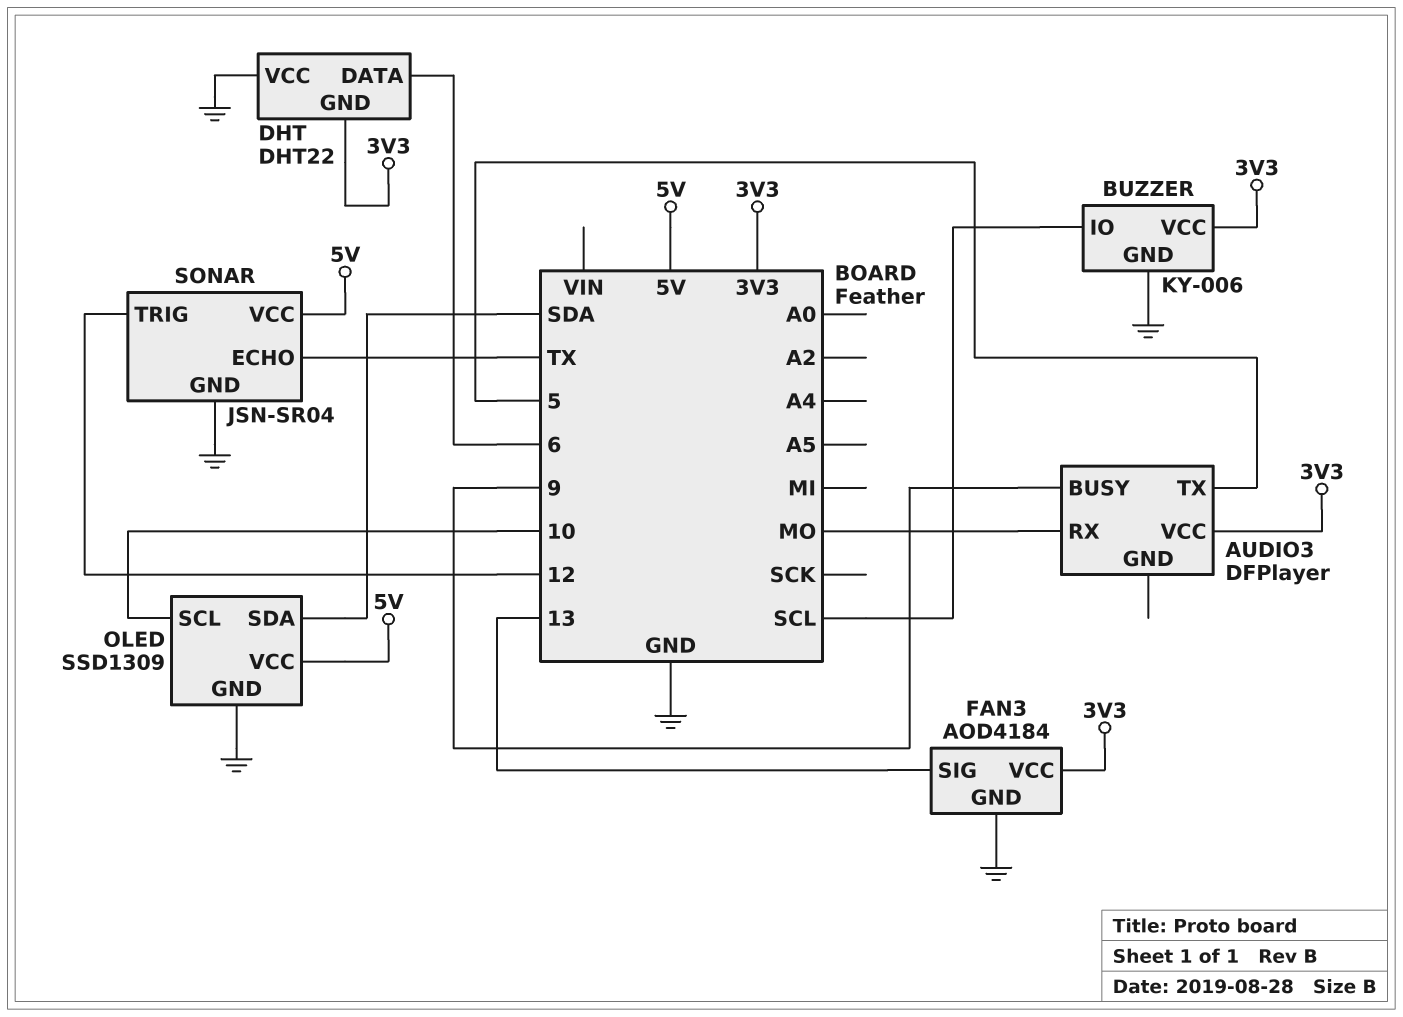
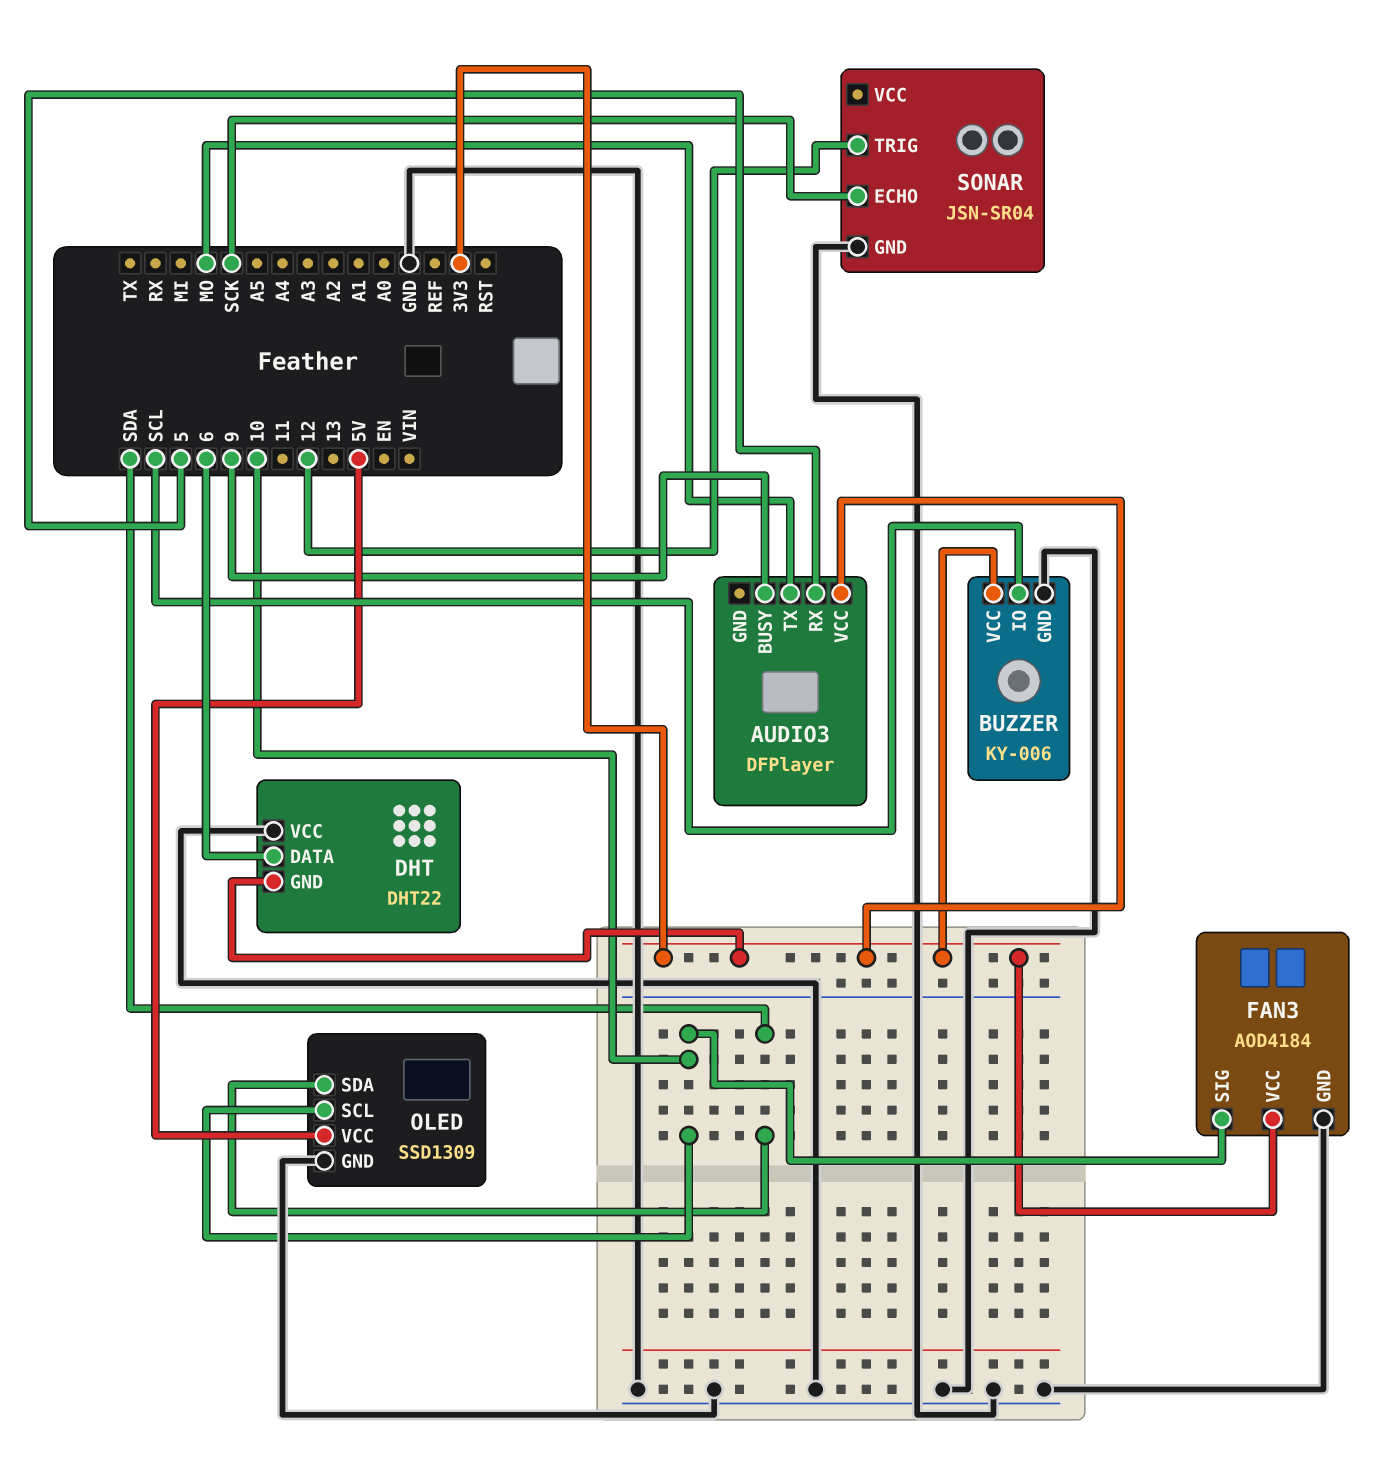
AUDIO3 pin RX: MO -> 5
AUDIO3 pin TX: 5 -> MO
FAN3 pin SIG: 13 -> 10
SONAR pin ECHO: TX -> SCK
SONAR pin VCC: 5V -> none

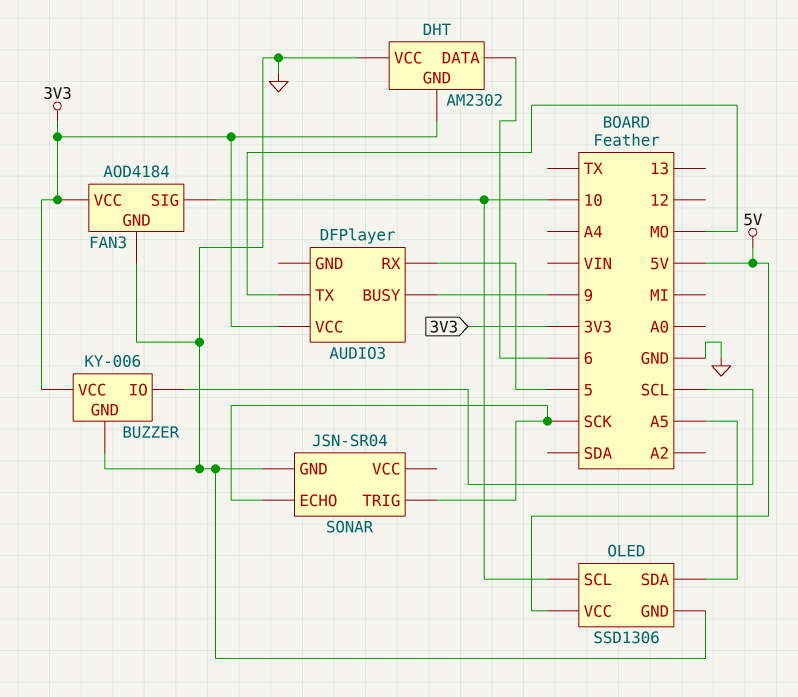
DHT: DHT22 -> AM2302
OLED: SSD1309 -> SSD1306
OLED pin SDA: SDA -> A5
SONAR pin TRIG: 12 -> SCK

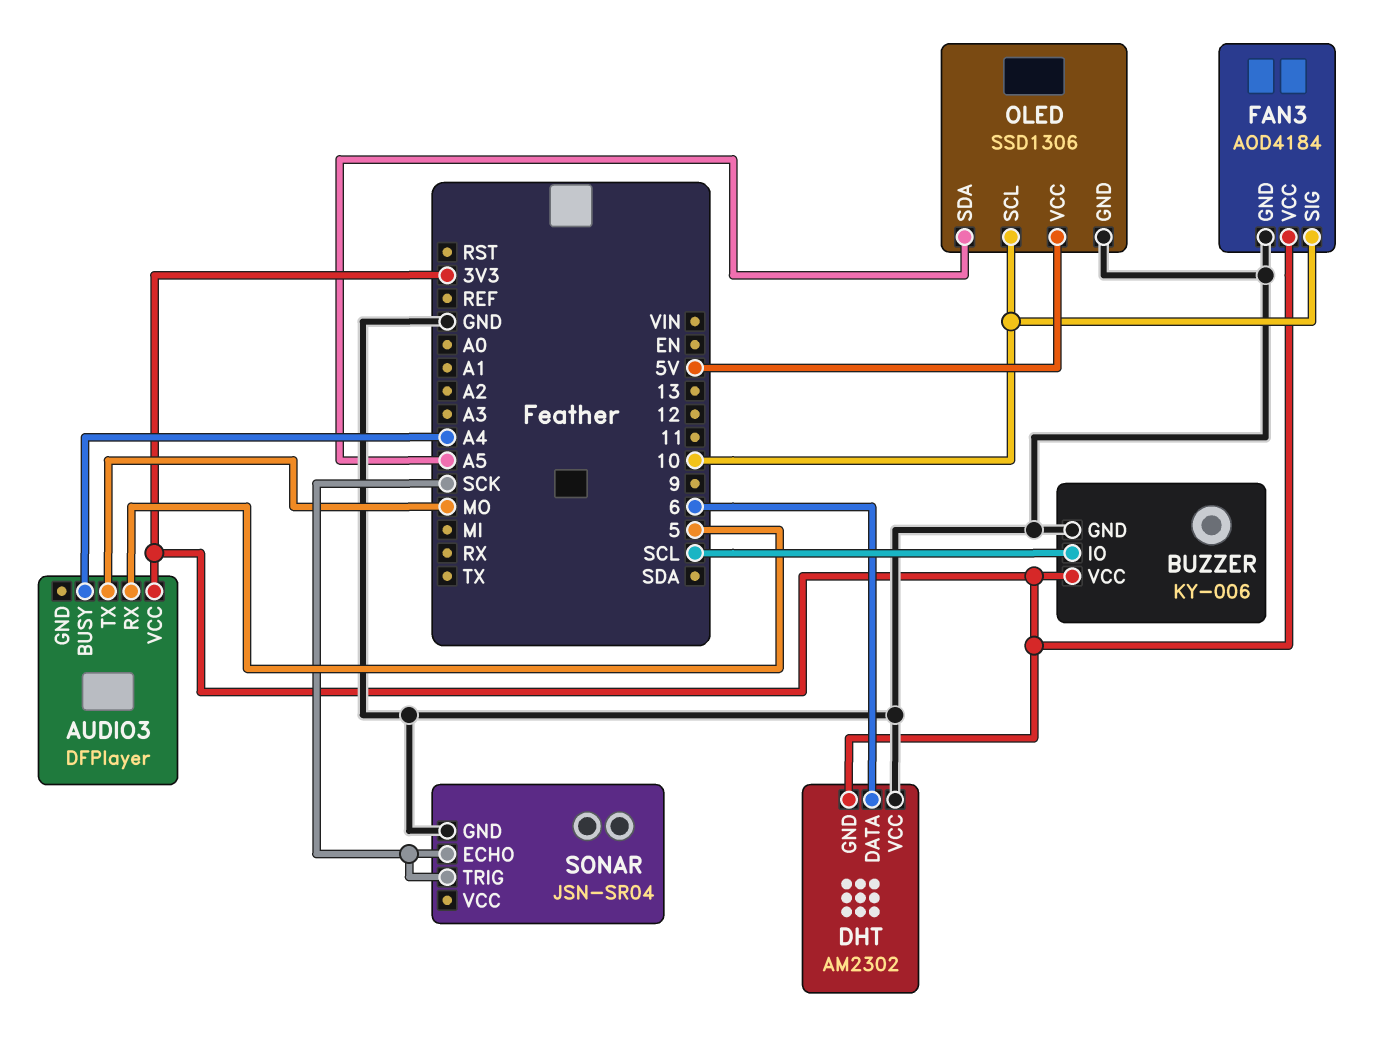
AUDIO3 pin BUSY: 9 -> A4

